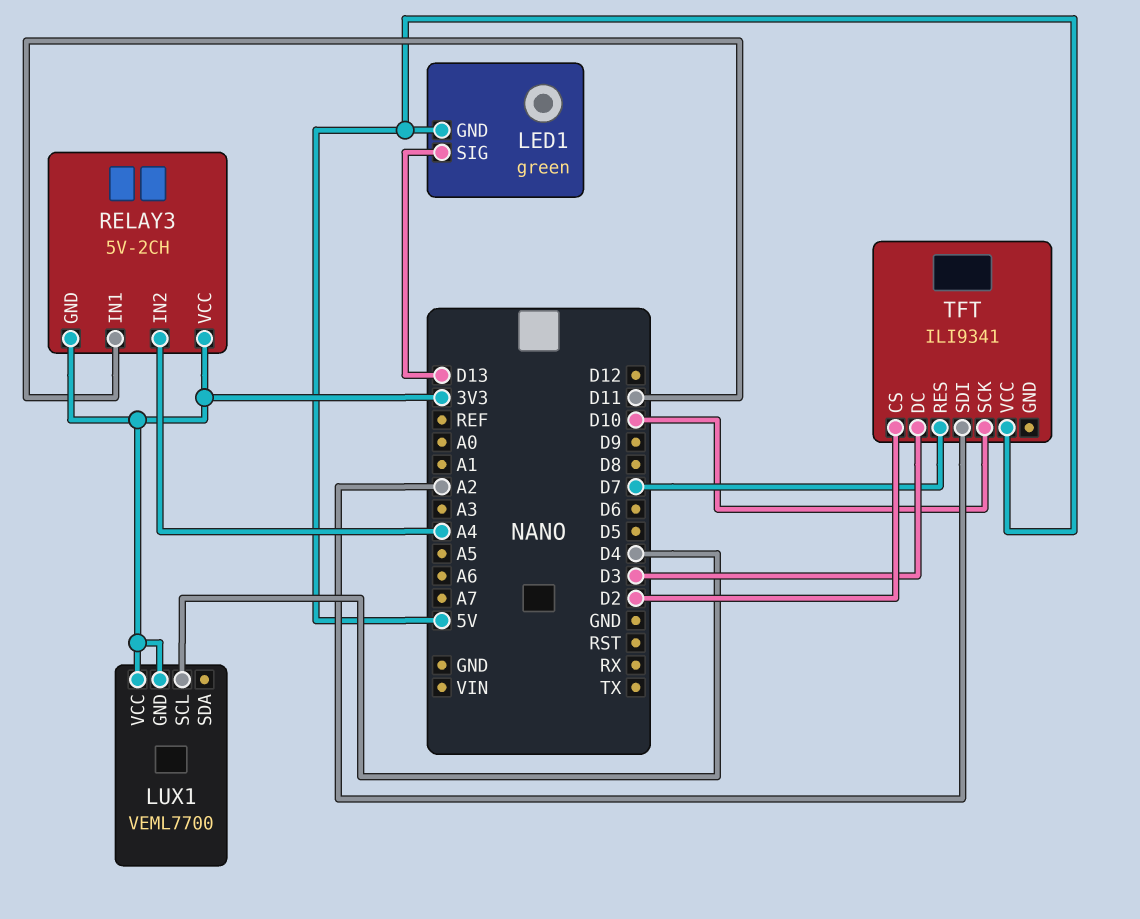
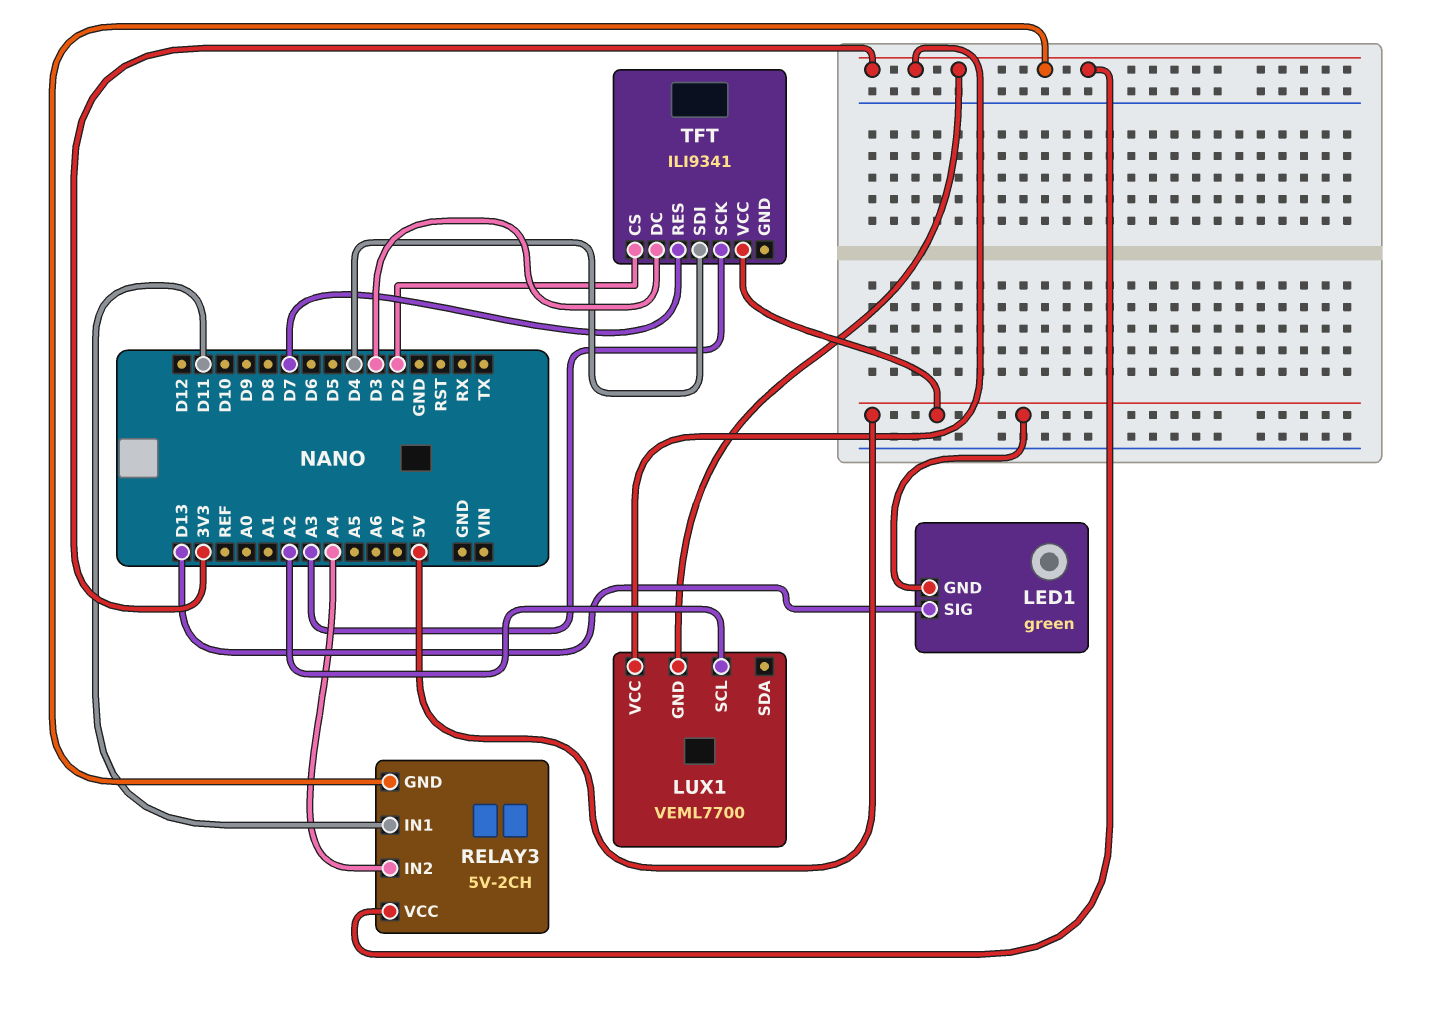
LUX1 pin SCL: D4 -> A2
TFT pin SCK: D10 -> A3
TFT pin SDI: A2 -> D4

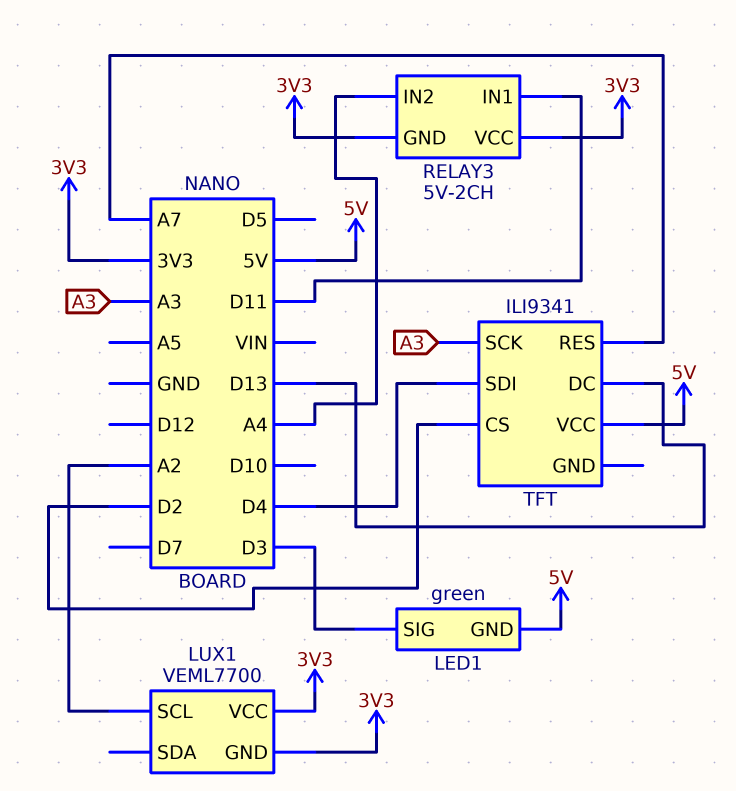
LED1 pin SIG: D13 -> D3
TFT pin DC: D3 -> D13
TFT pin RES: D7 -> A7

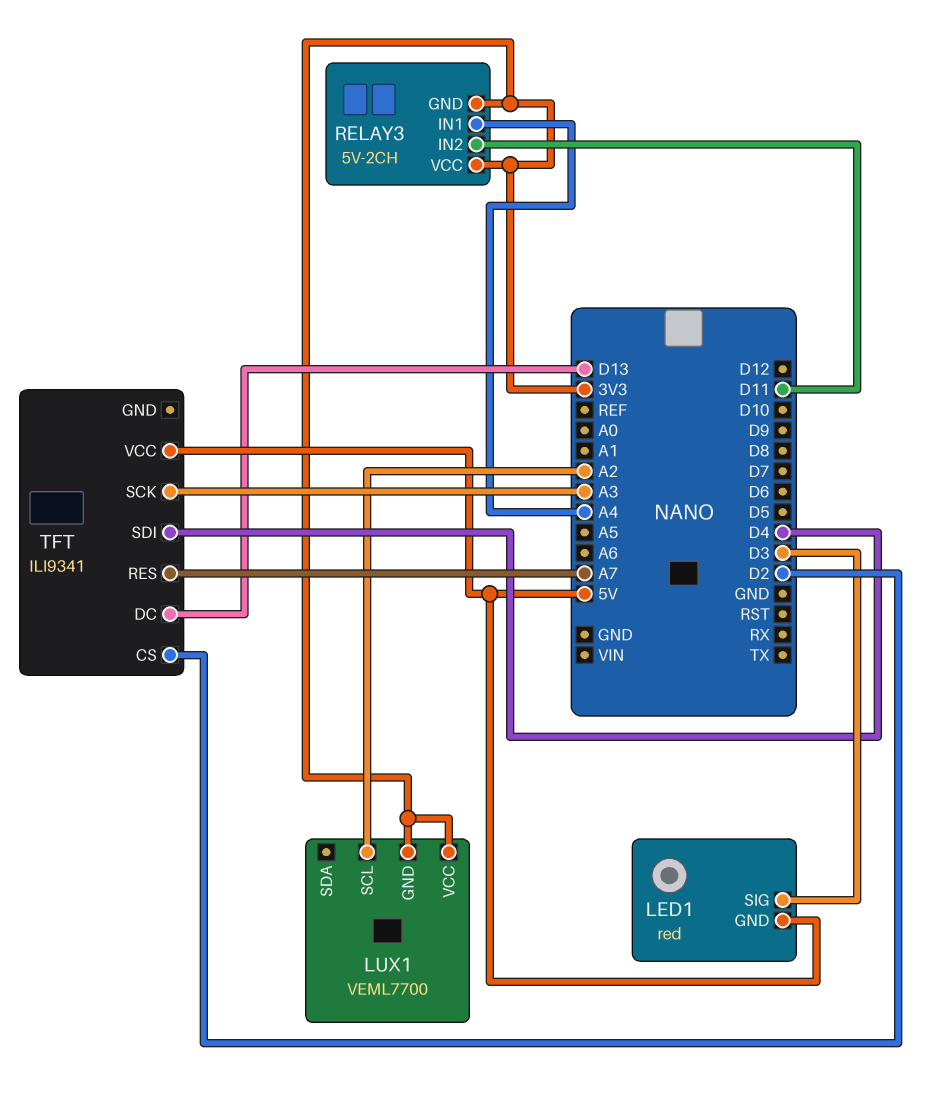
LED1: green -> red
RELAY3 pin IN1: D11 -> A4
RELAY3 pin IN2: A4 -> D11

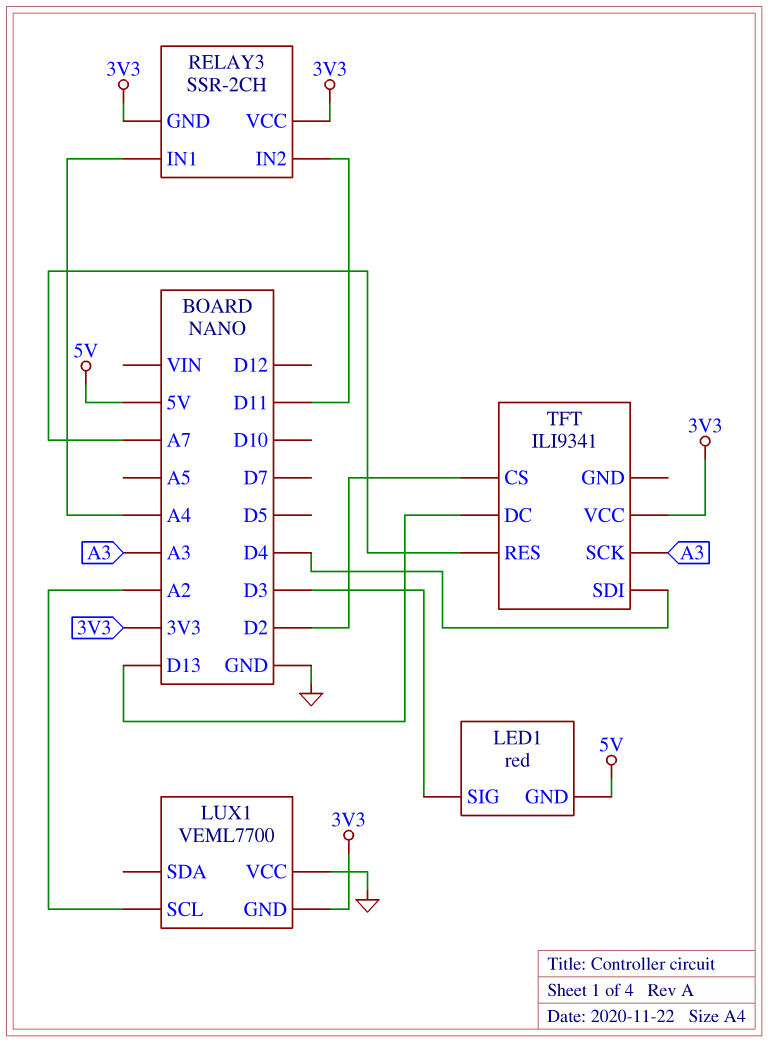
LUX1 pin VCC: 3V3 -> GND
RELAY3: 5V-2CH -> SSR-2CH
TFT pin VCC: 5V -> 3V3

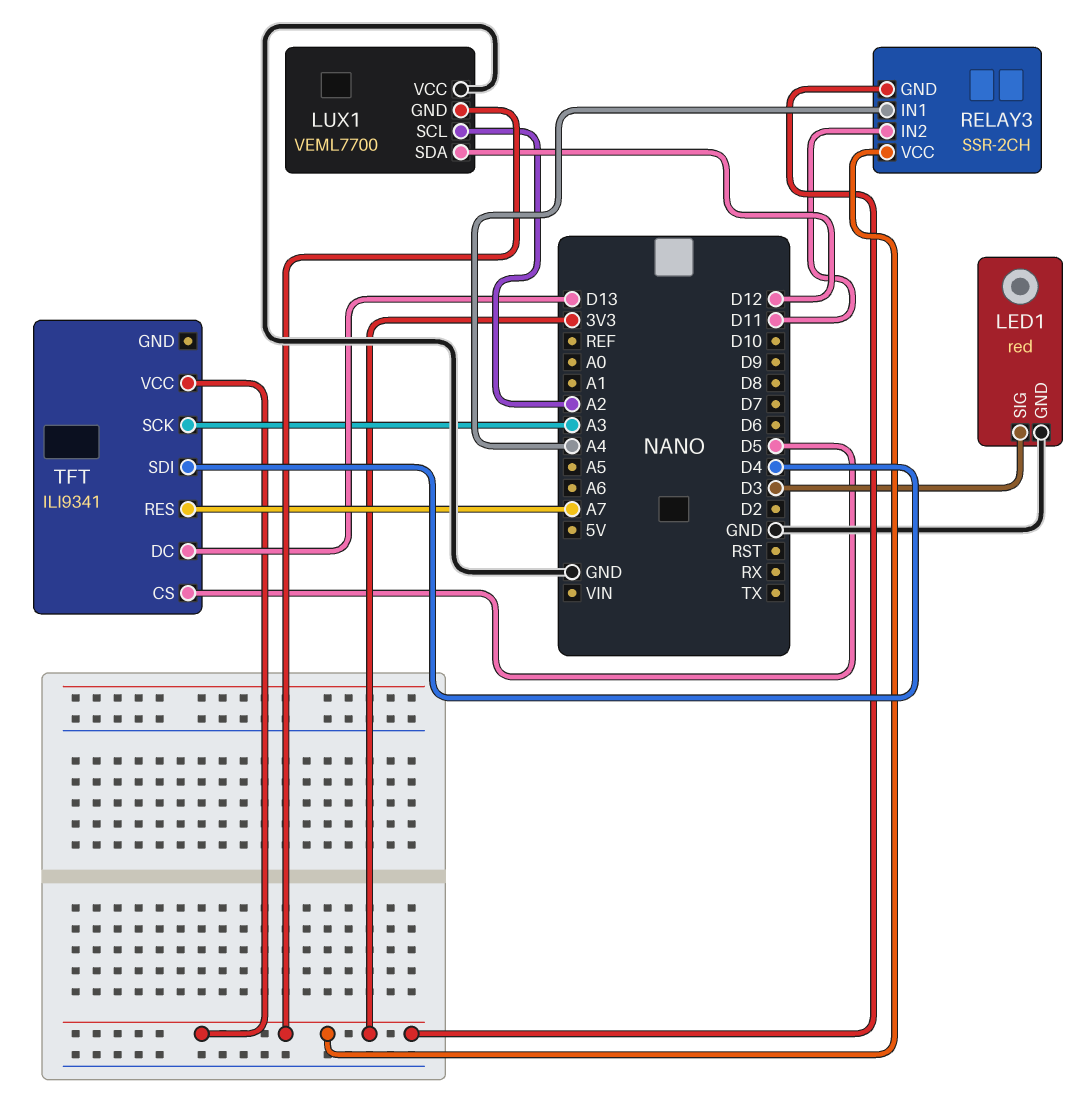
LED1 pin GND: 5V -> GND
LUX1 pin SDA: none -> D12
TFT pin CS: D2 -> D5

